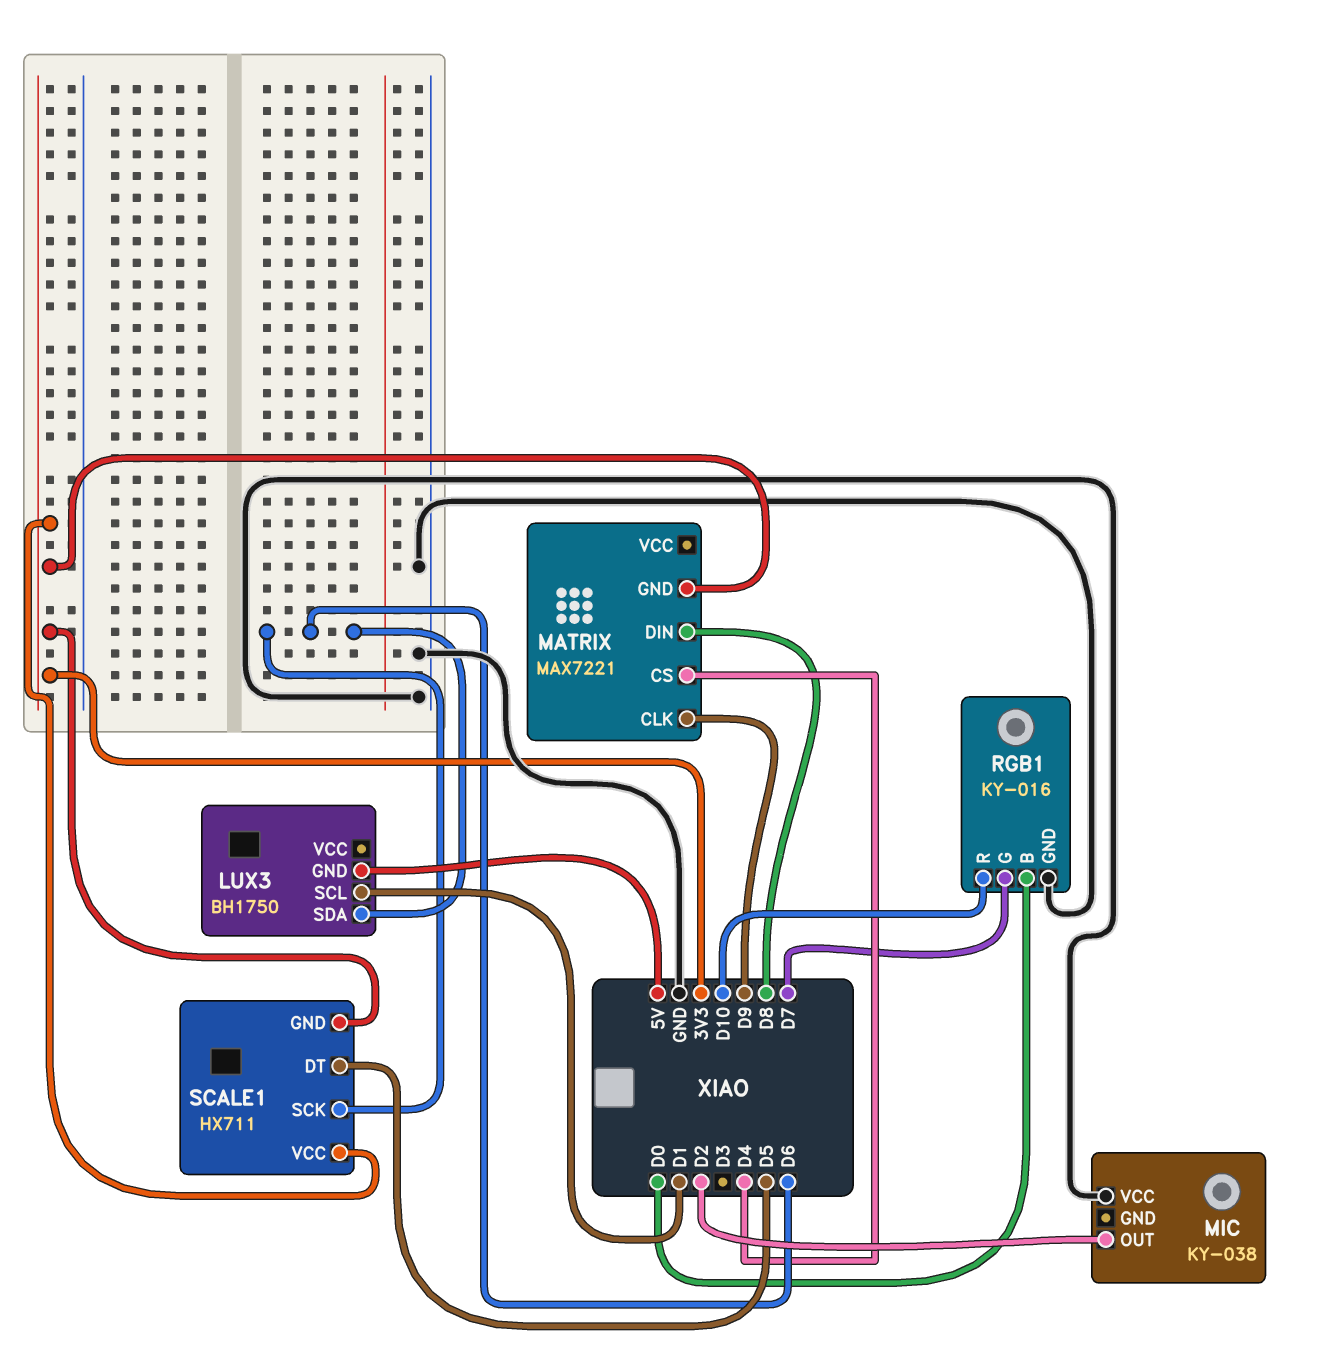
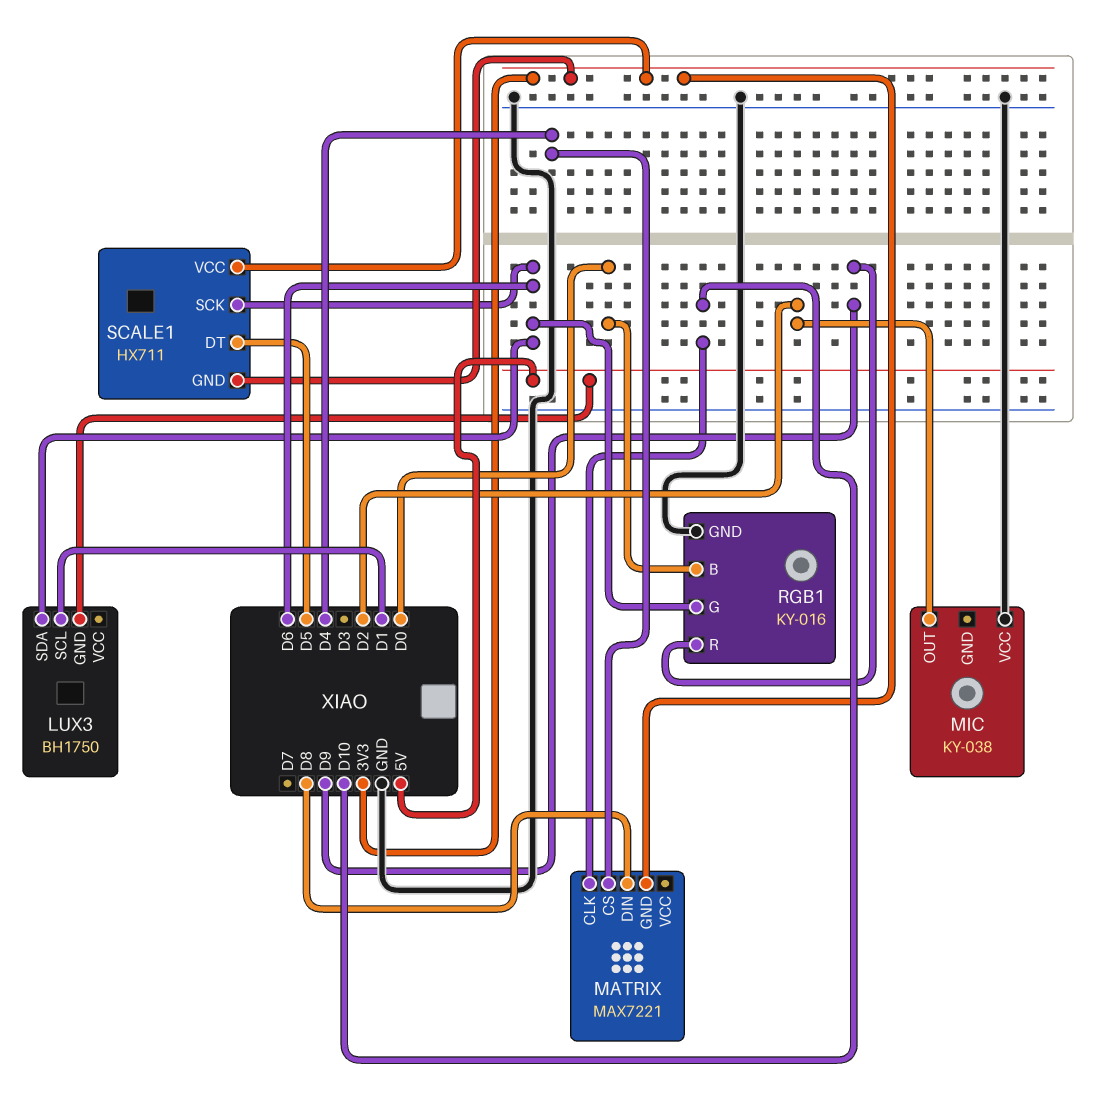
MATRIX pin CLK: D9 -> D10
RGB1 pin G: D7 -> D6
RGB1 pin R: D10 -> D9

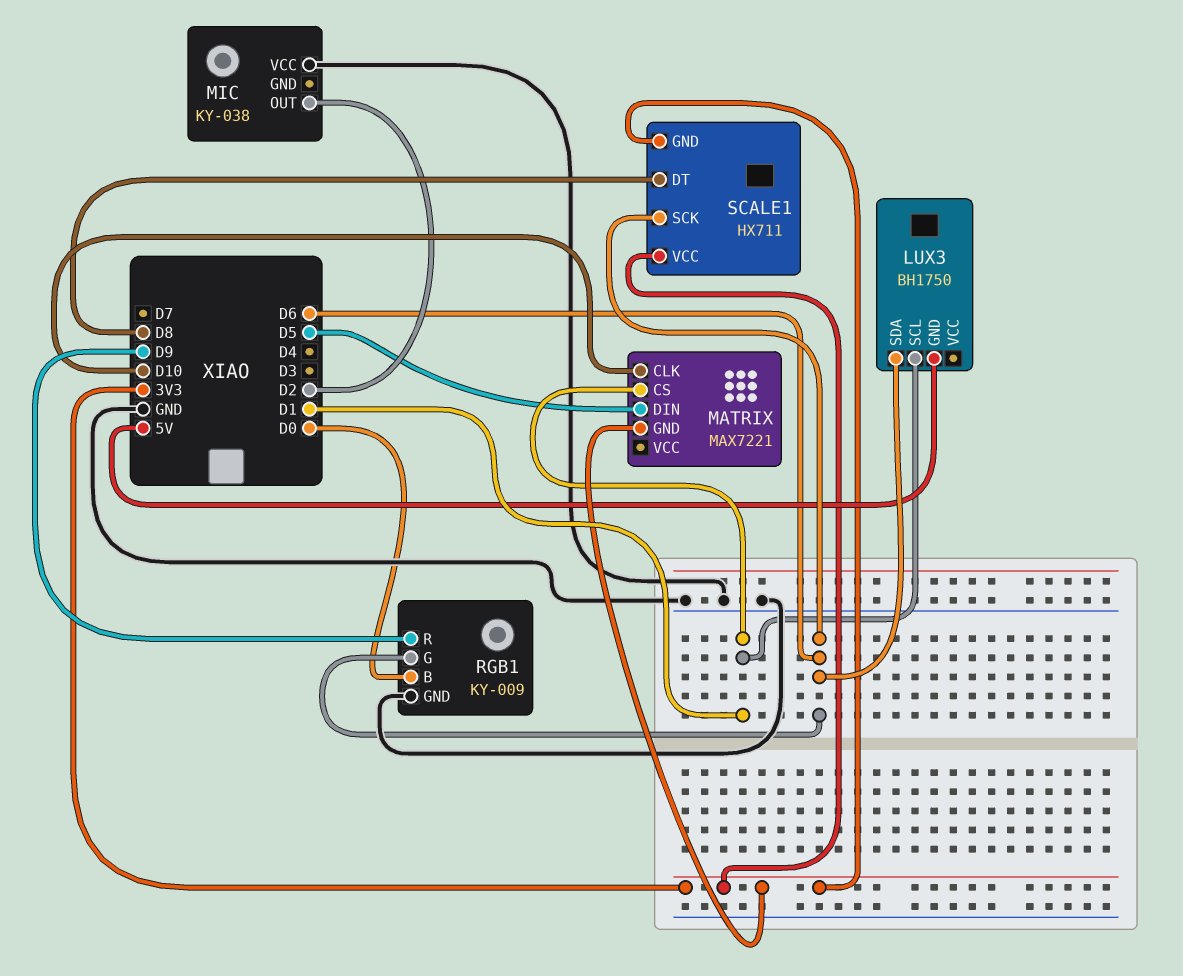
MATRIX pin CS: D4 -> D1
MATRIX pin DIN: D8 -> D5
RGB1: KY-016 -> KY-009
SCALE1 pin DT: D5 -> D8

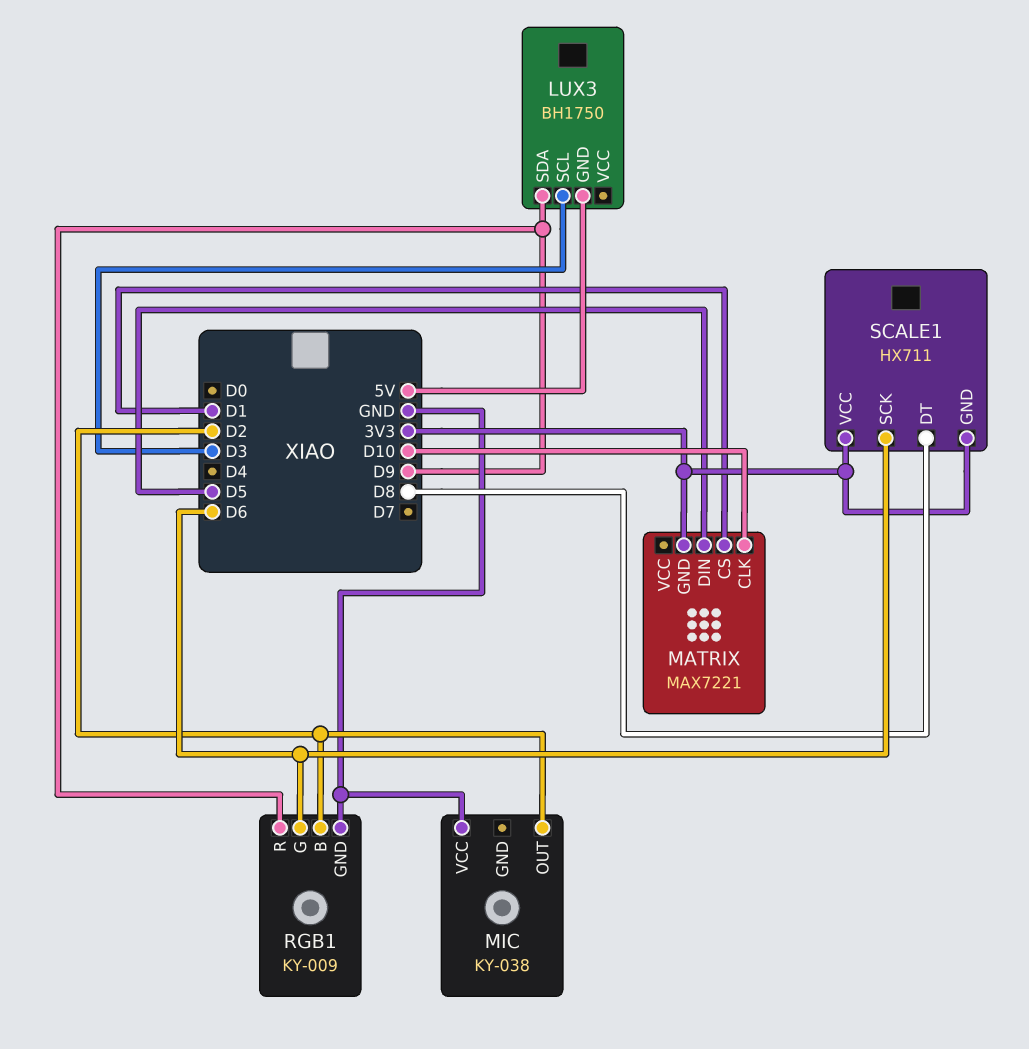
LUX3 pin SCL: D1 -> D3
LUX3 pin SDA: D6 -> D9
RGB1 pin B: D0 -> D2

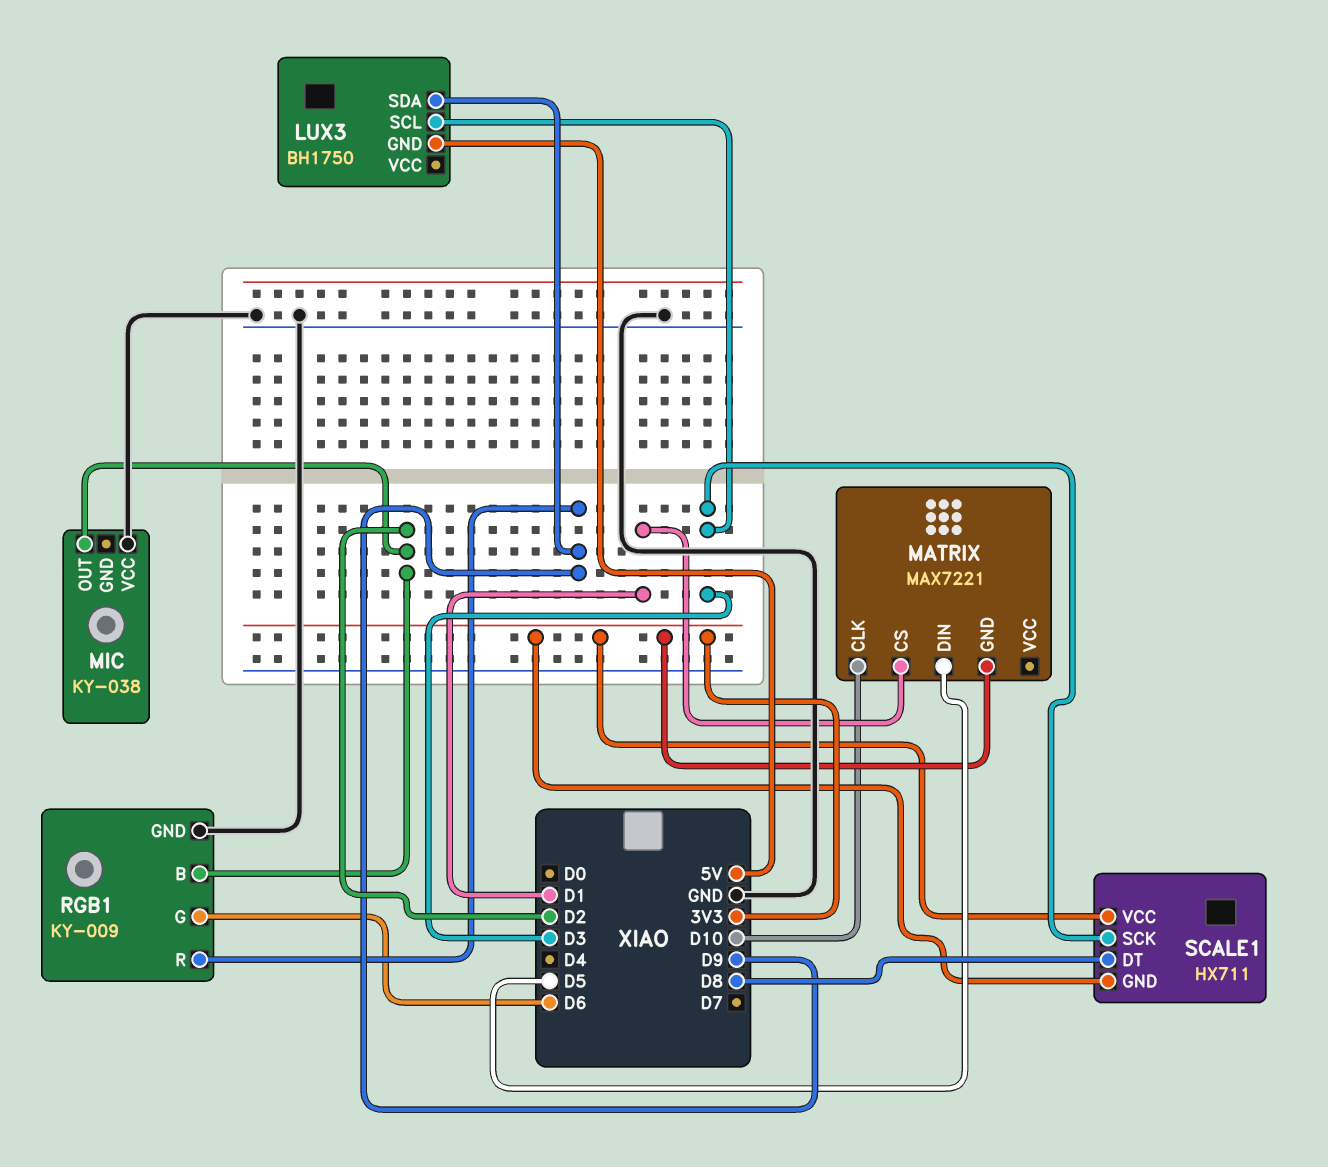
SCALE1 pin SCK: D6 -> D3

